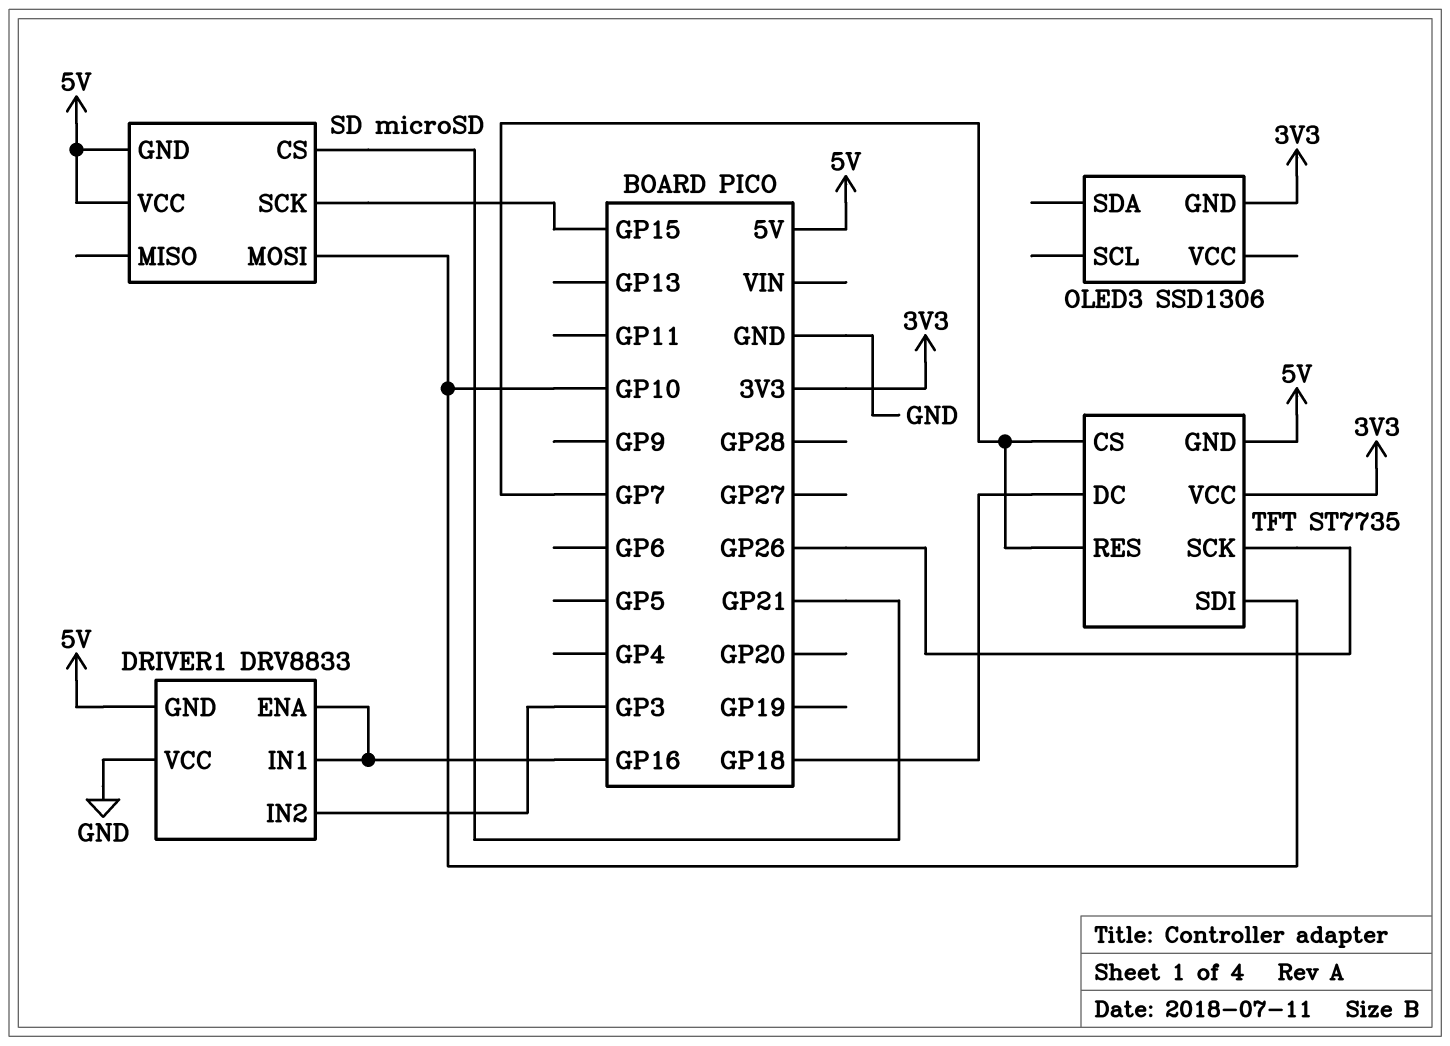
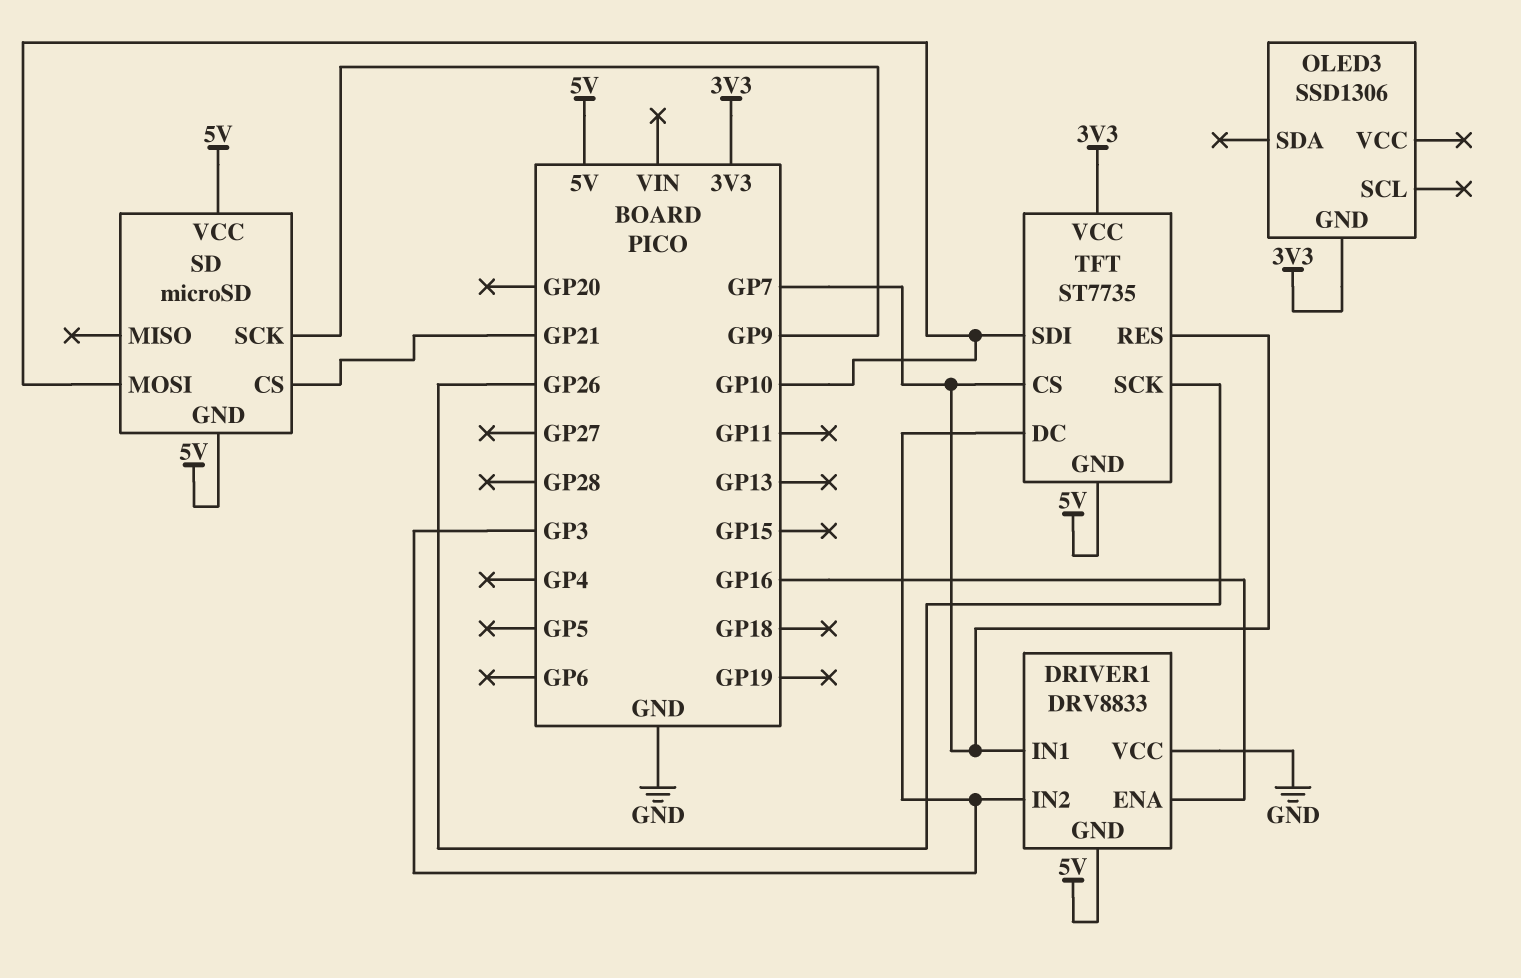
DRIVER1 pin IN1: GP16 -> GP7
SD pin SCK: GP15 -> GP9
TFT pin DC: GP18 -> GP3

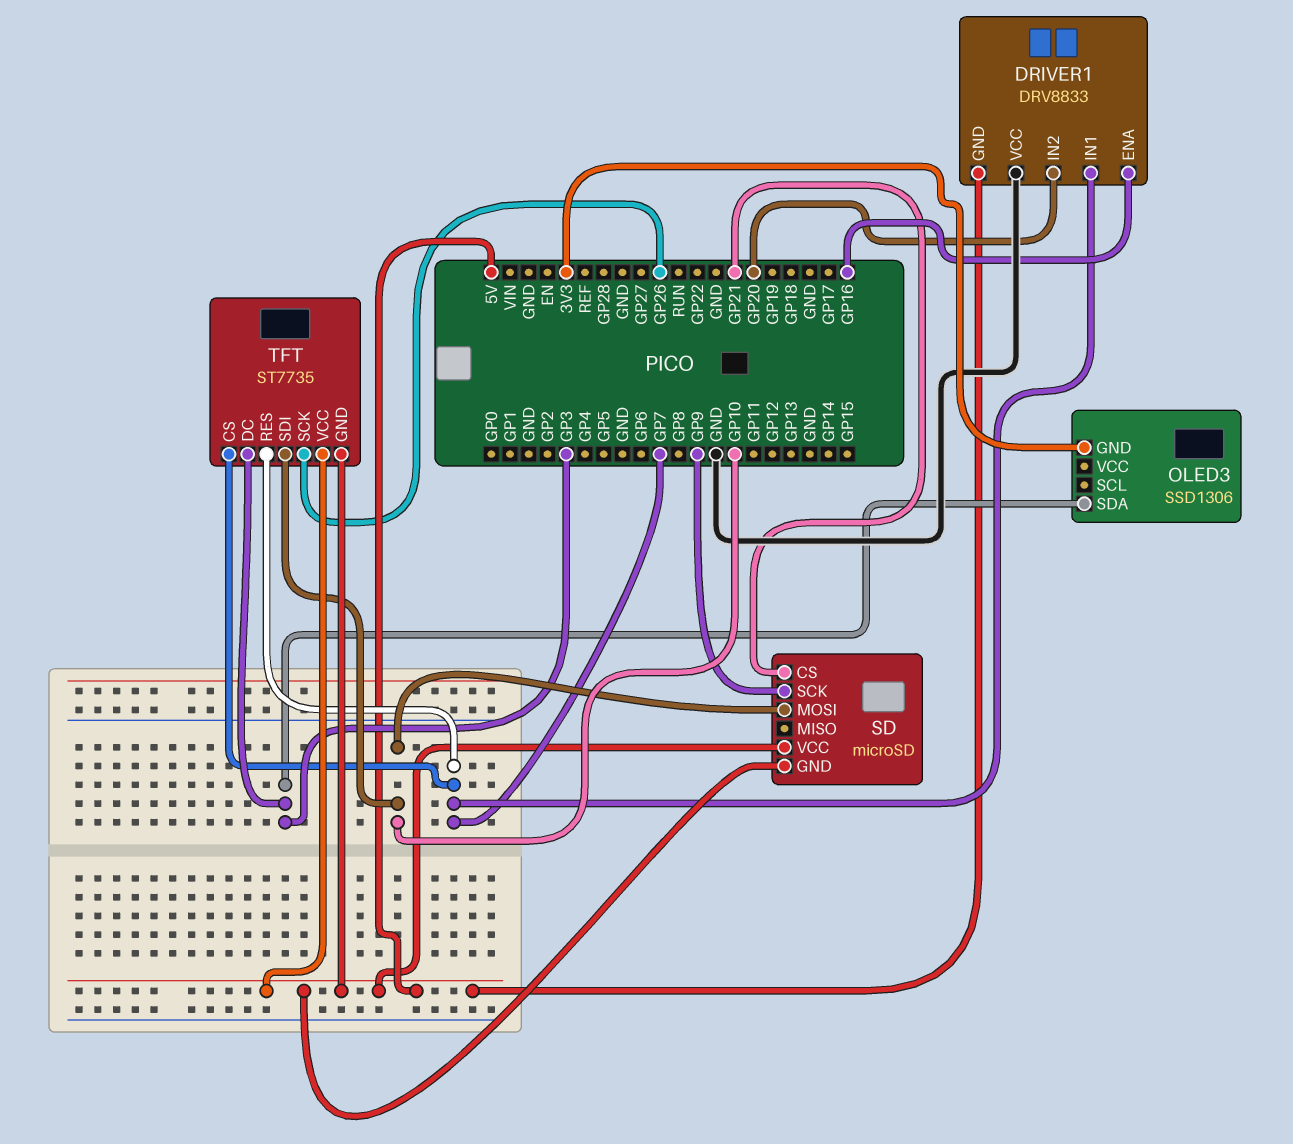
DRIVER1 pin IN2: GP3 -> GP20
OLED3 pin SDA: none -> GP3
TFT pin VCC: 3V3 -> 5V

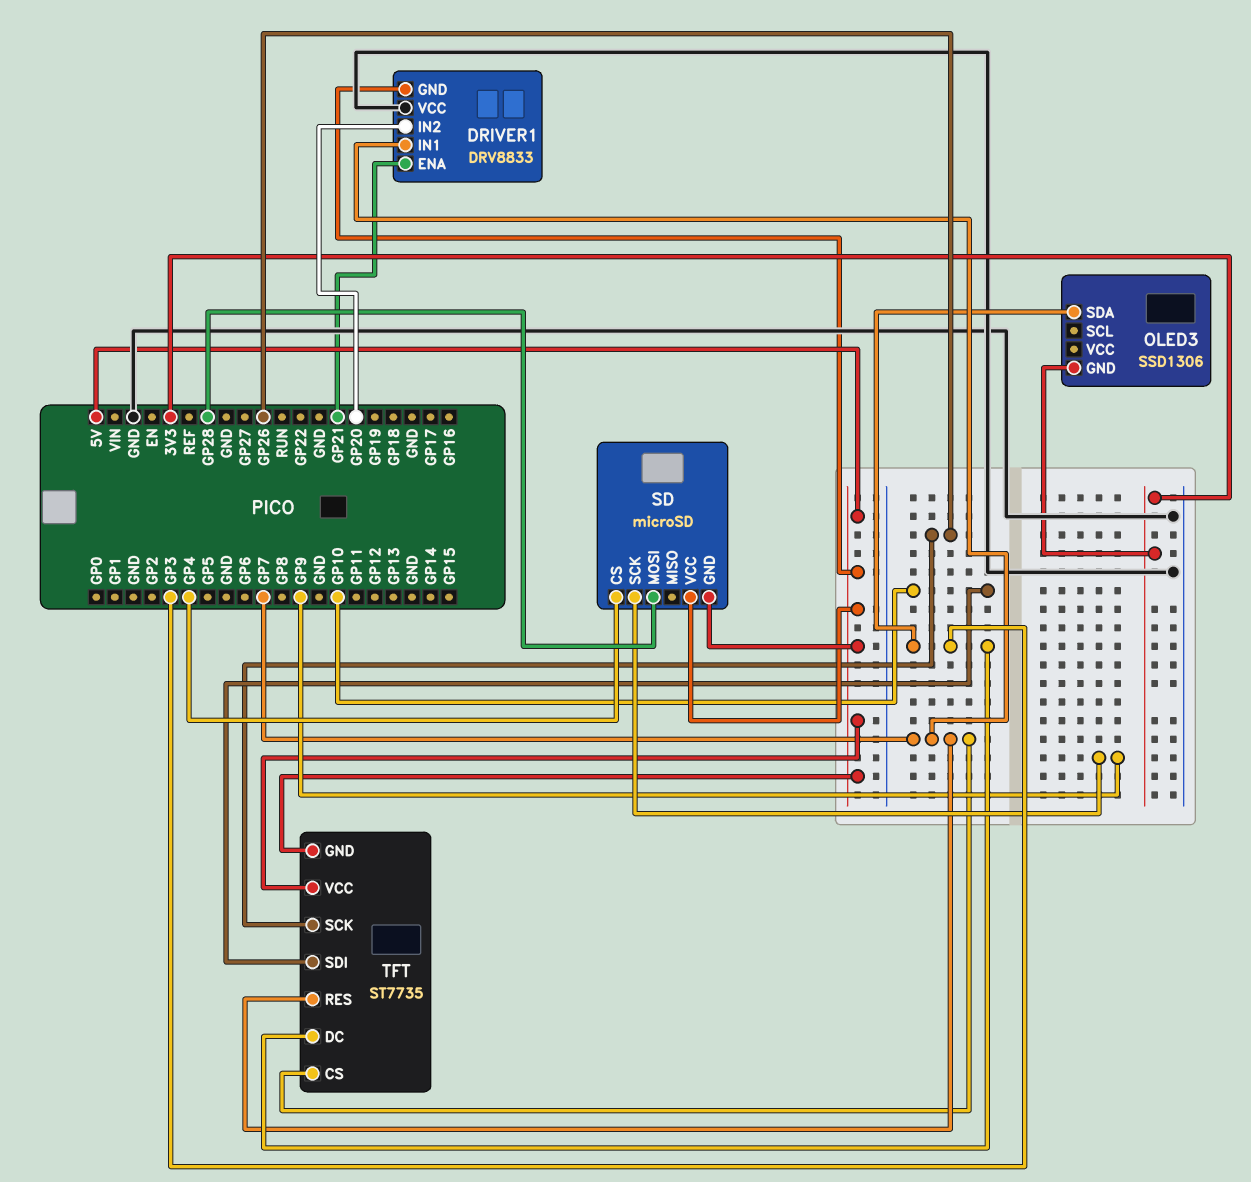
DRIVER1 pin ENA: GP16 -> GP21
SD pin CS: GP21 -> GP4
SD pin MOSI: GP10 -> GP28

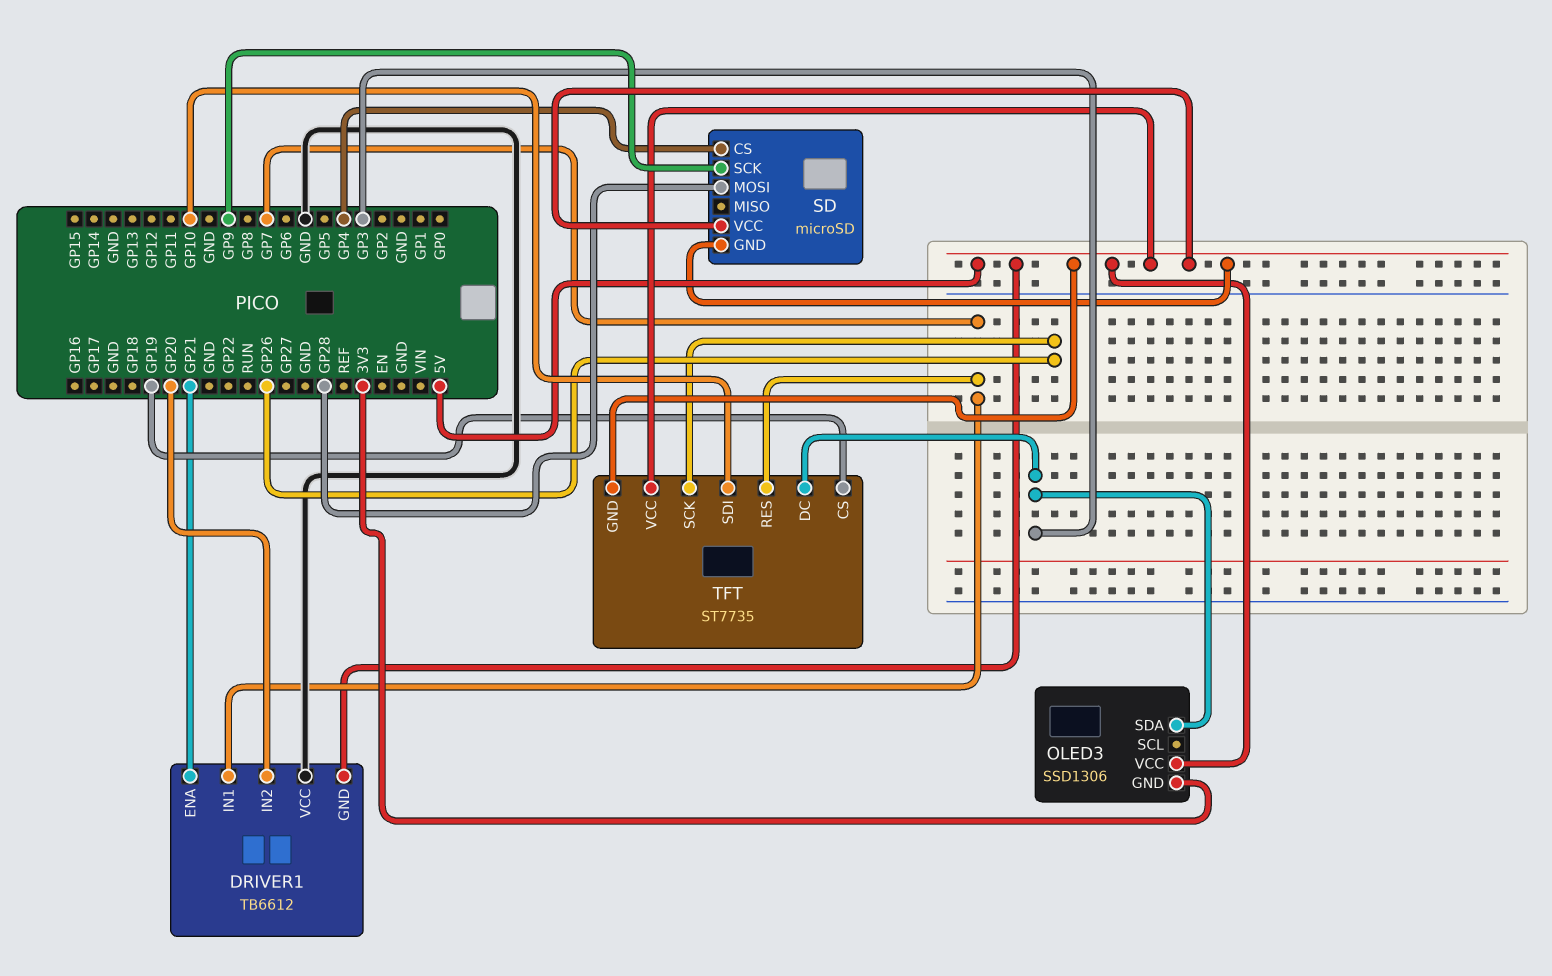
DRIVER1: DRV8833 -> TB6612
OLED3 pin VCC: none -> 5V
TFT pin CS: GP7 -> GP19

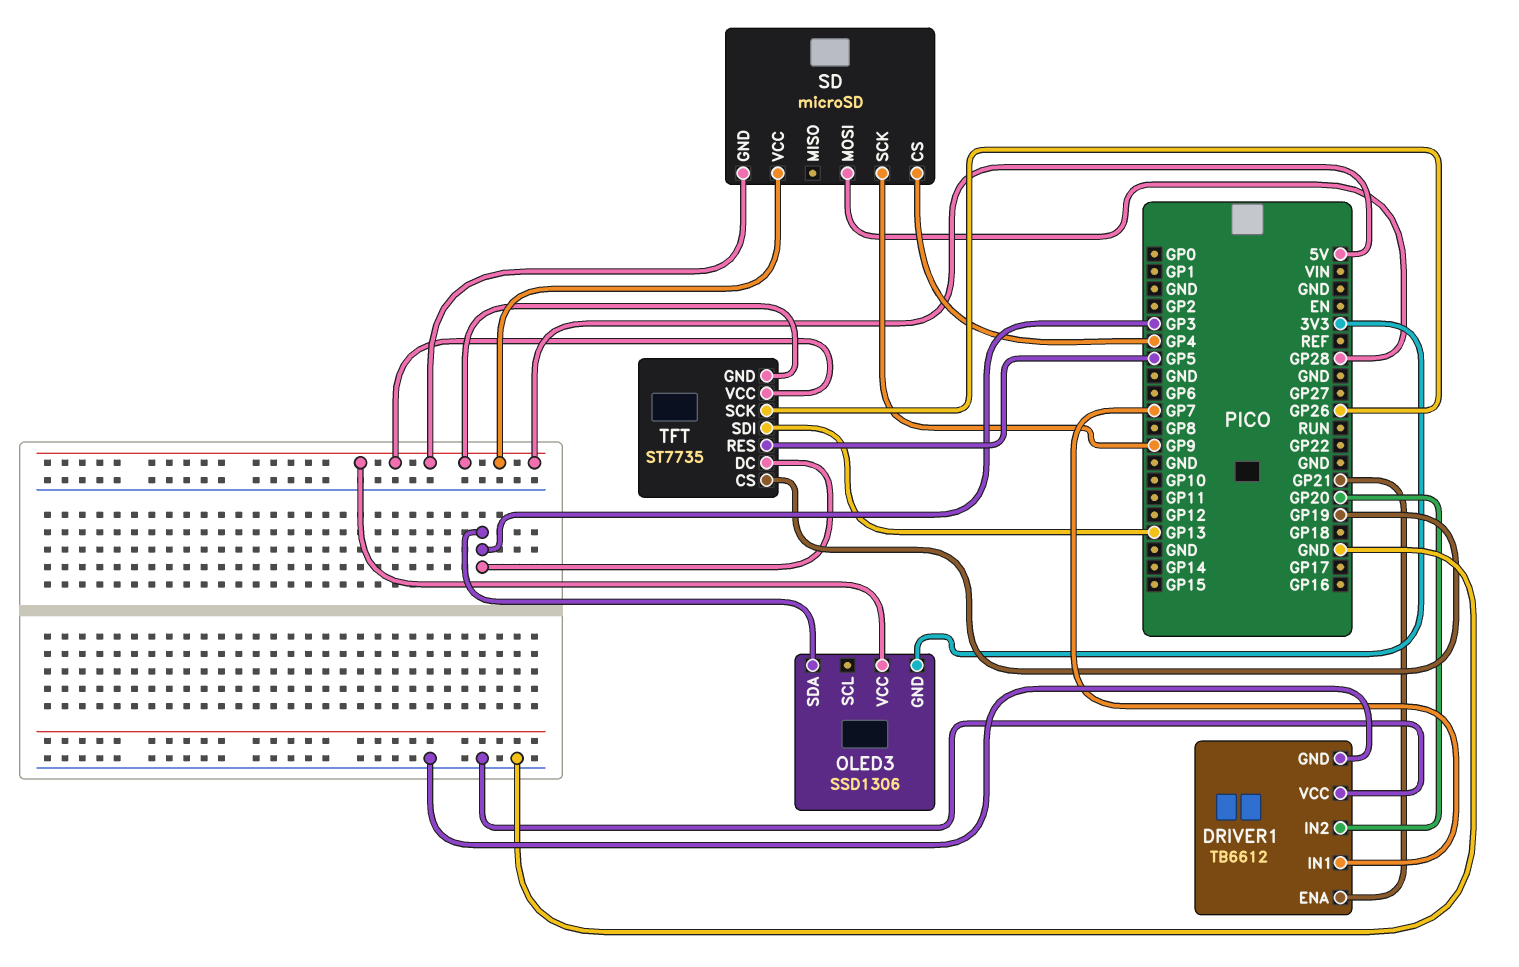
DRIVER1 pin GND: 5V -> GND
TFT pin RES: GP7 -> GP5
TFT pin SDI: GP10 -> GP13

